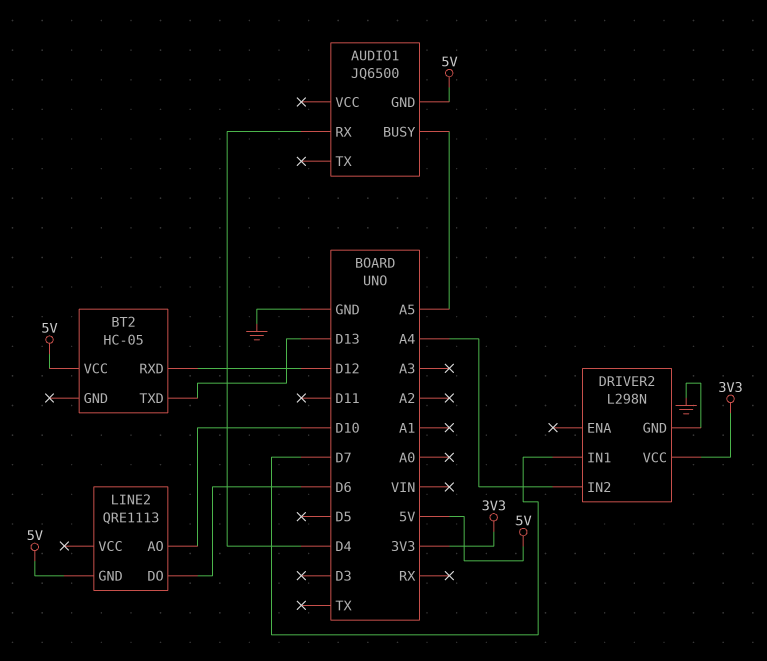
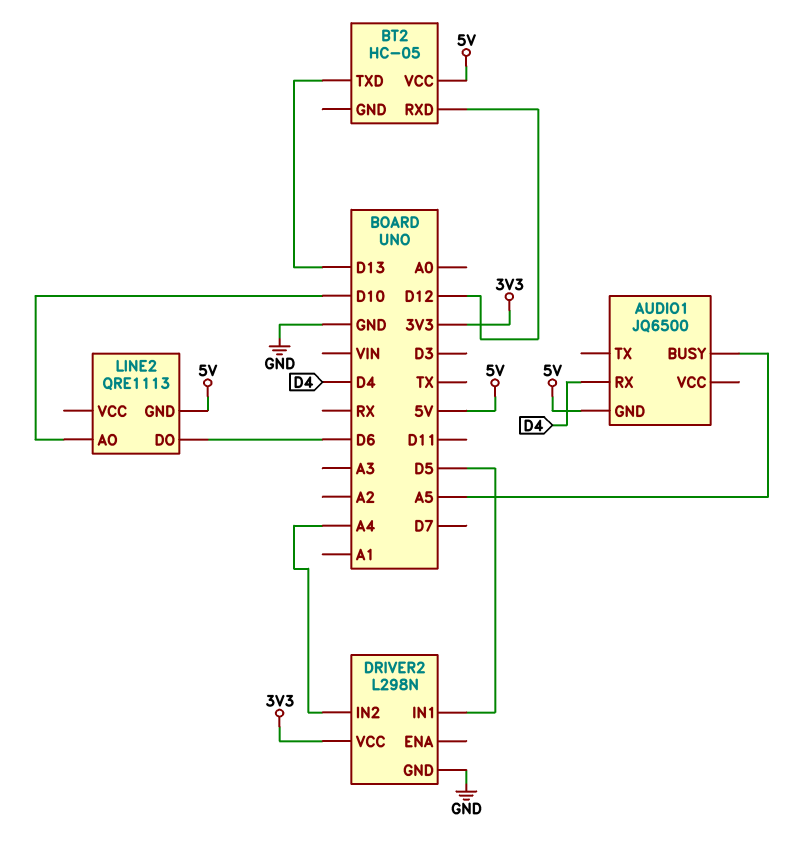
DRIVER2 pin IN1: D7 -> D5

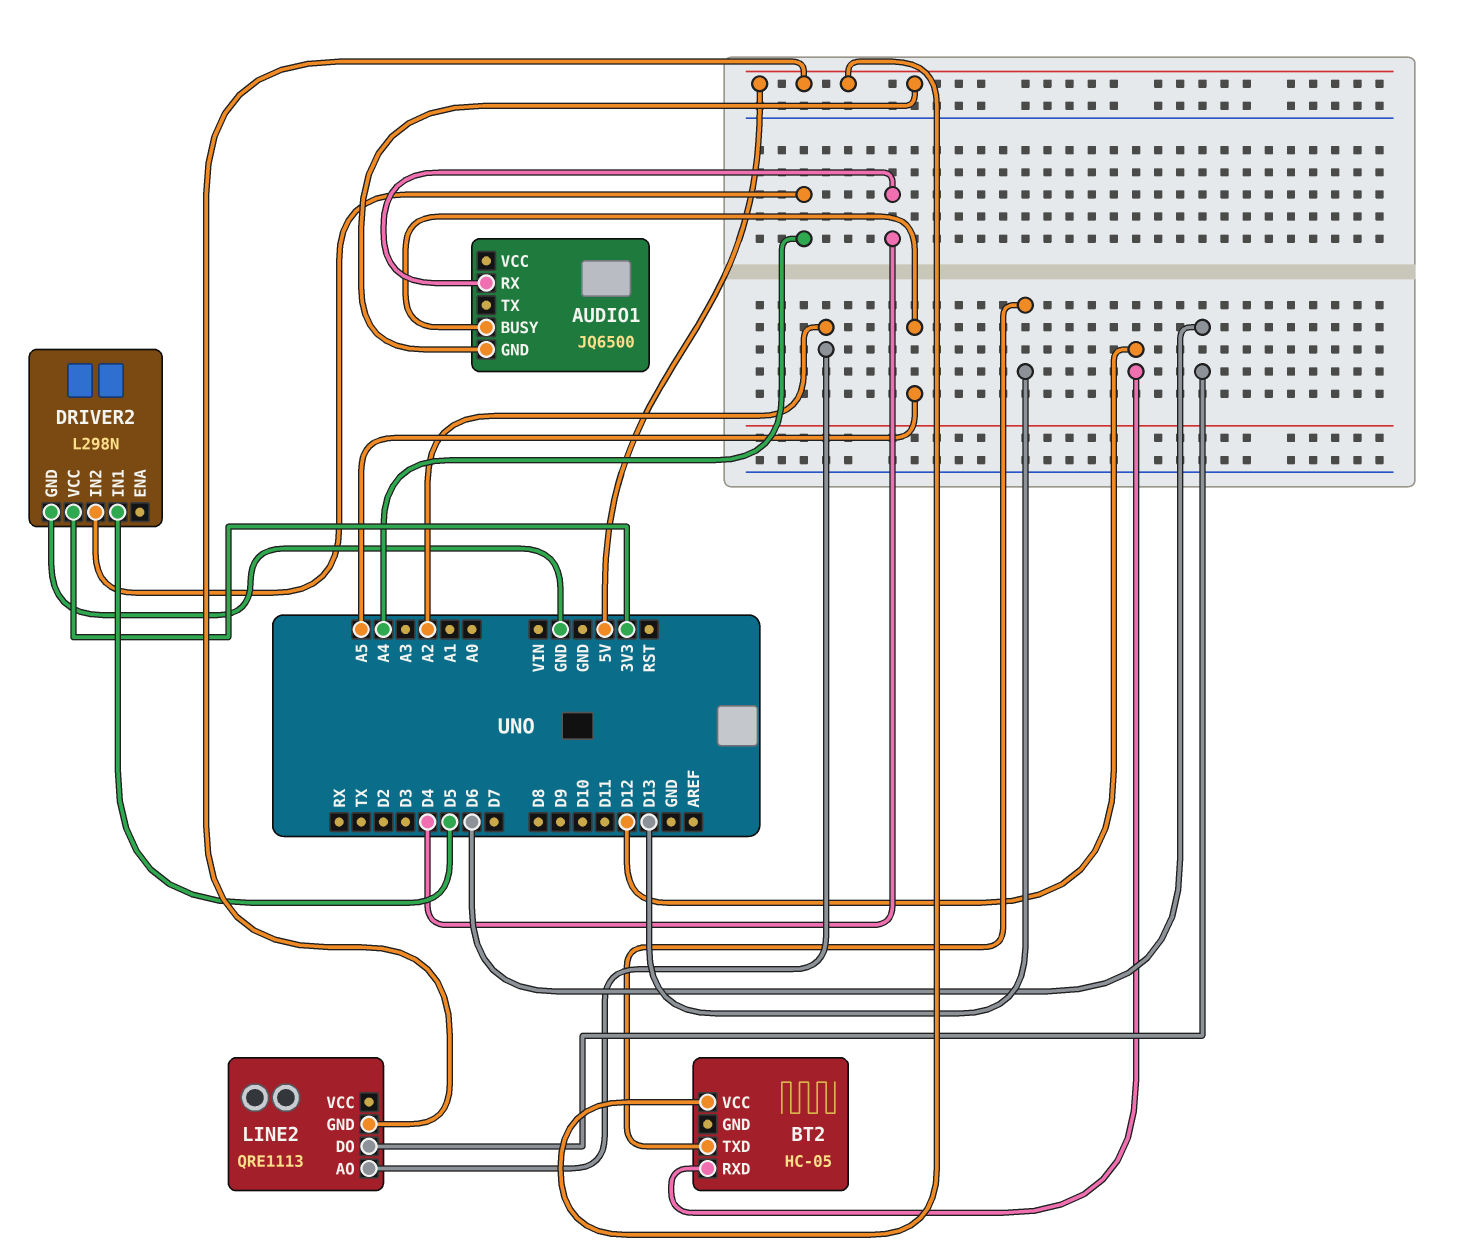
LINE2 pin AO: D10 -> A2

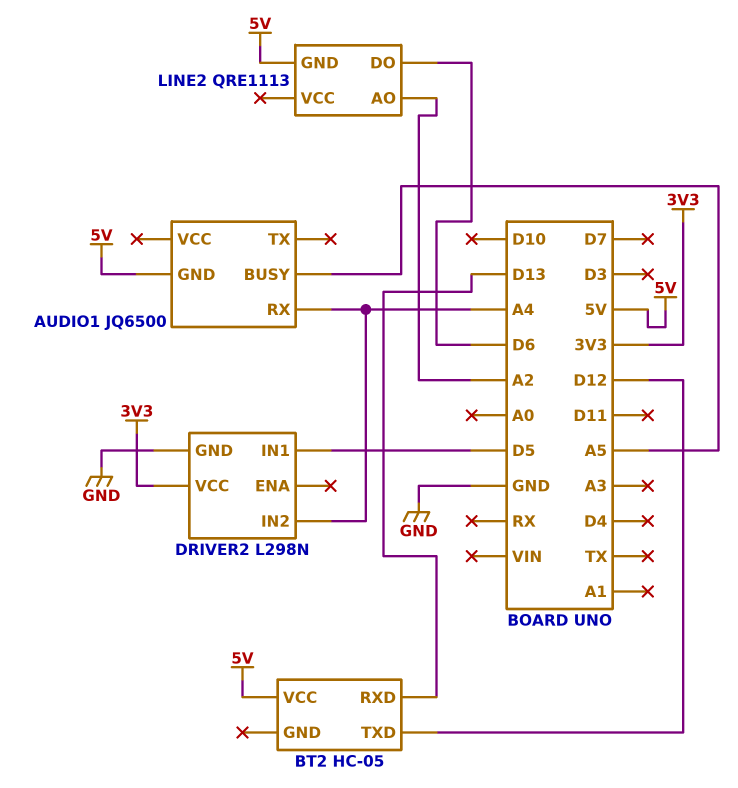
AUDIO1 pin RX: D4 -> A4
BT2 pin RXD: D12 -> D13
BT2 pin TXD: D13 -> D12

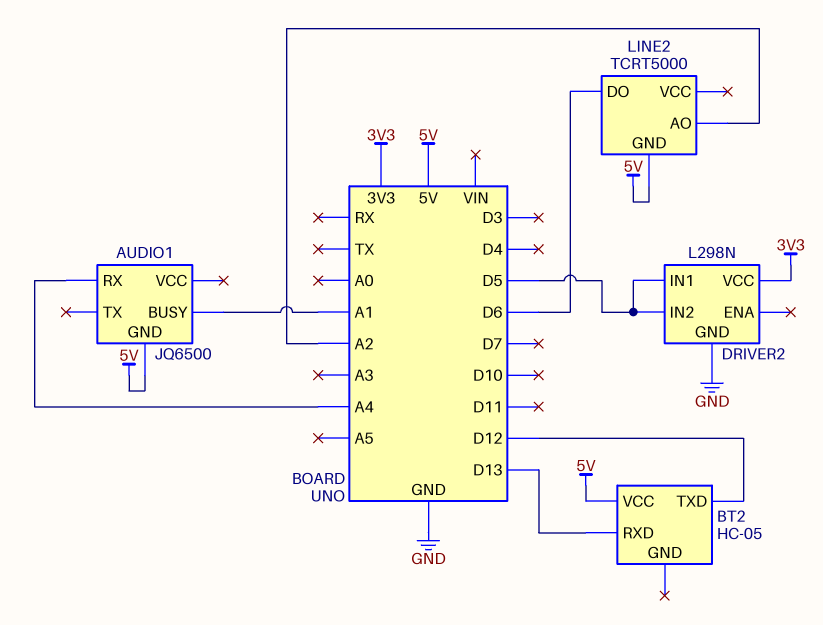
AUDIO1 pin BUSY: A5 -> A1
DRIVER2 pin IN2: A4 -> D5
LINE2: QRE1113 -> TCRT5000

